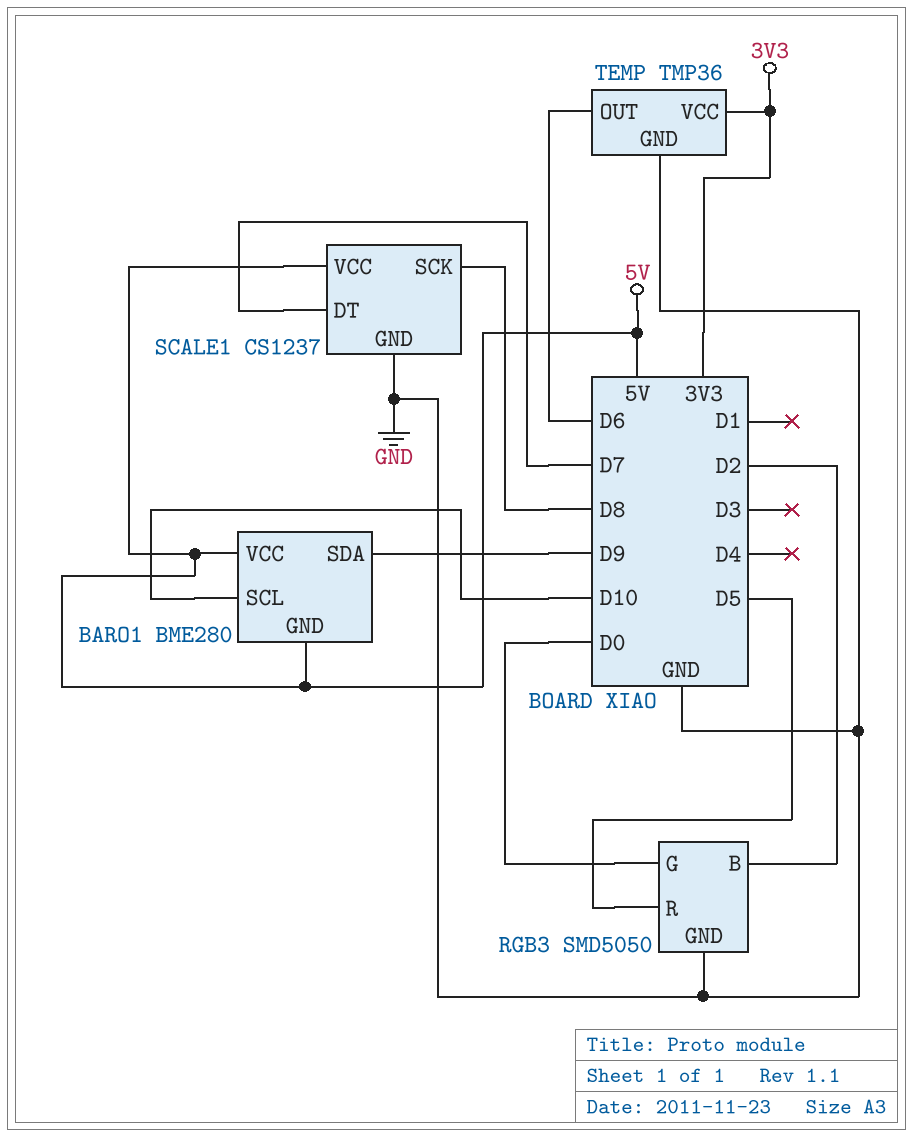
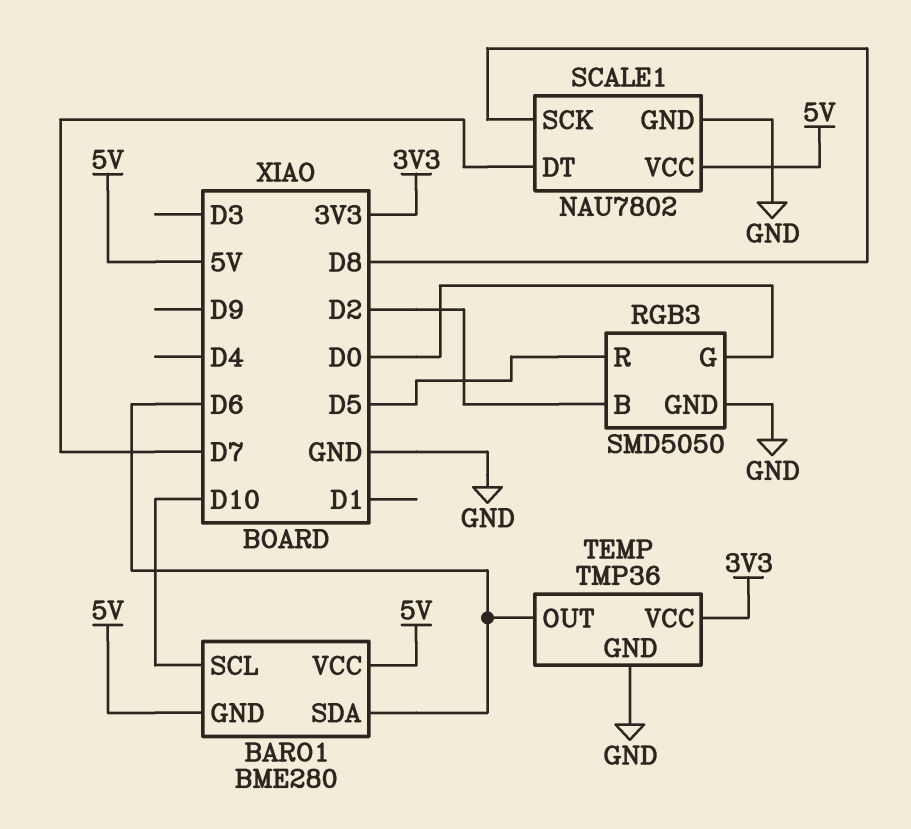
BARO1 pin SDA: D9 -> D6
SCALE1: CS1237 -> NAU7802

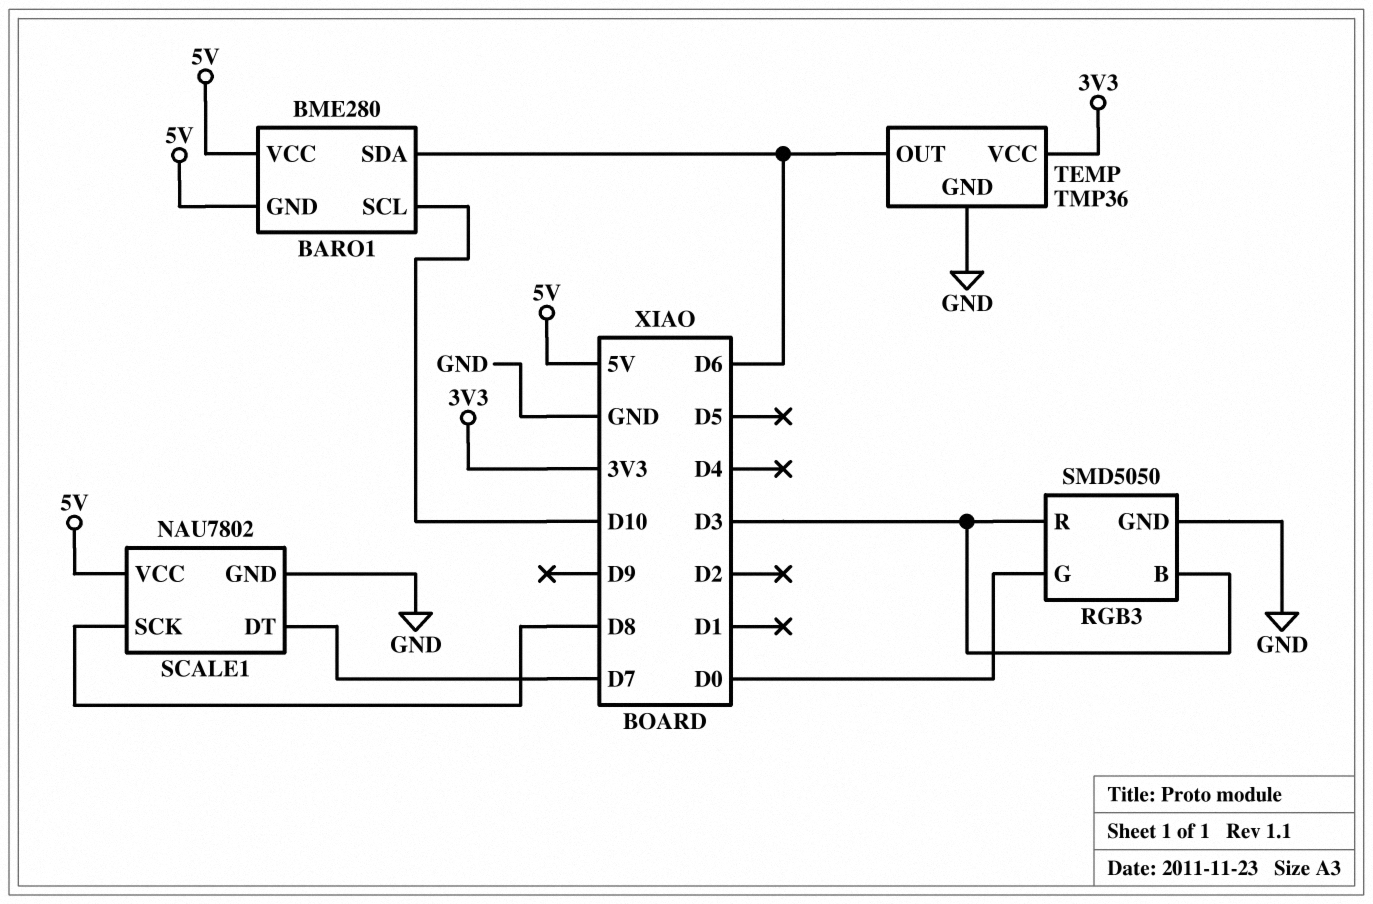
RGB3 pin B: D2 -> D3
RGB3 pin R: D5 -> D3

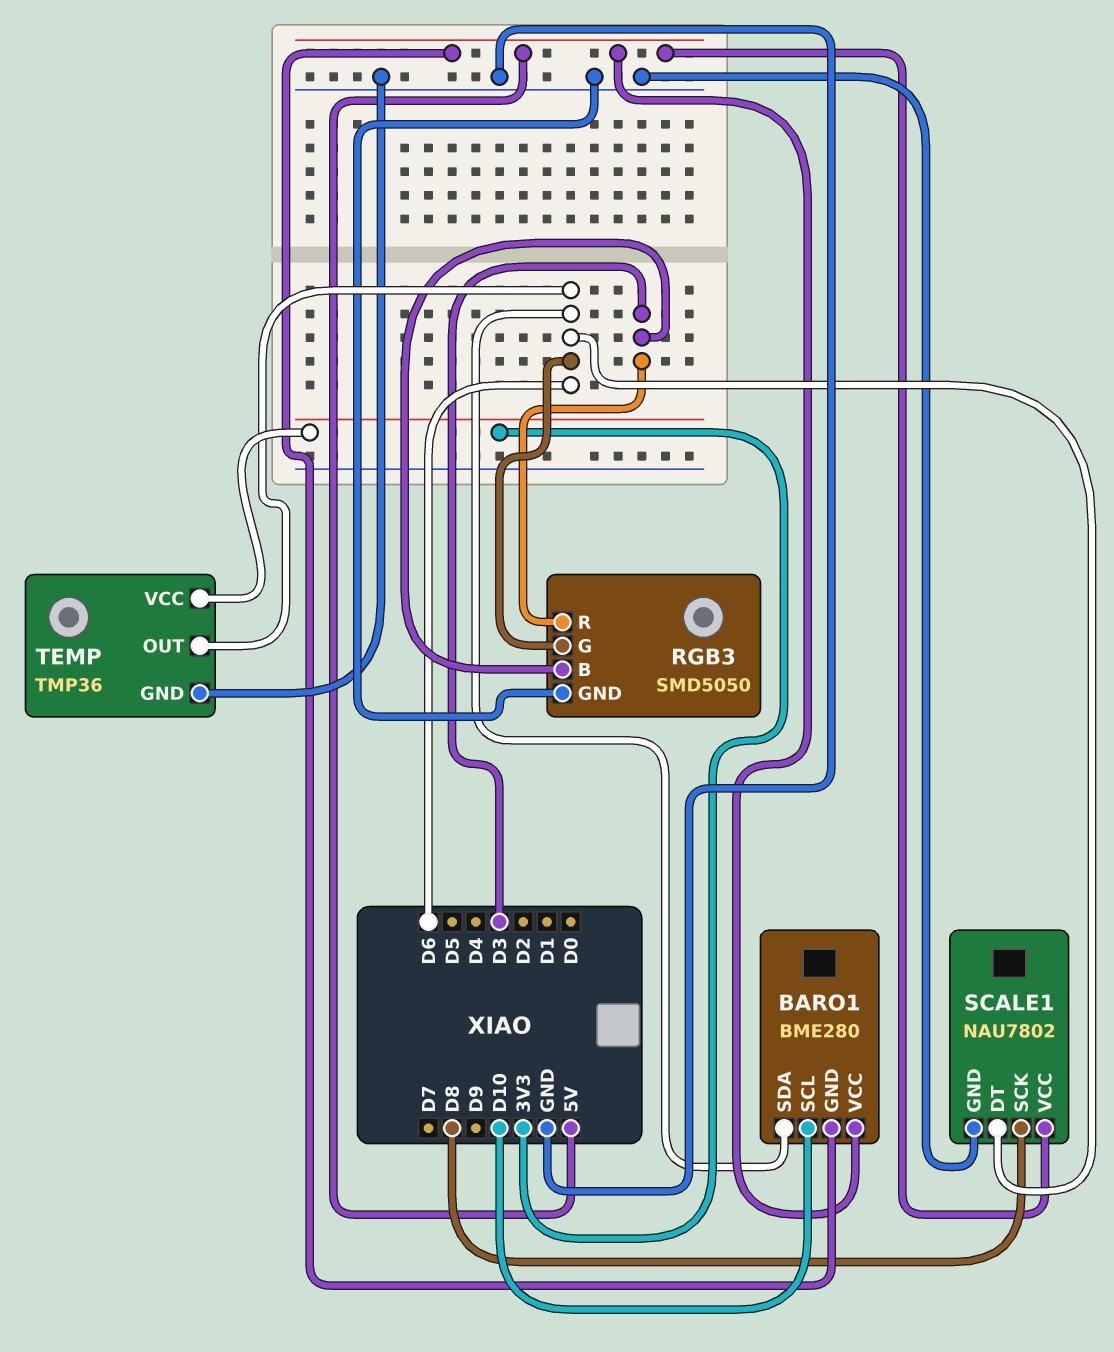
RGB3 pin G: D0 -> D6
SCALE1 pin DT: D7 -> D6

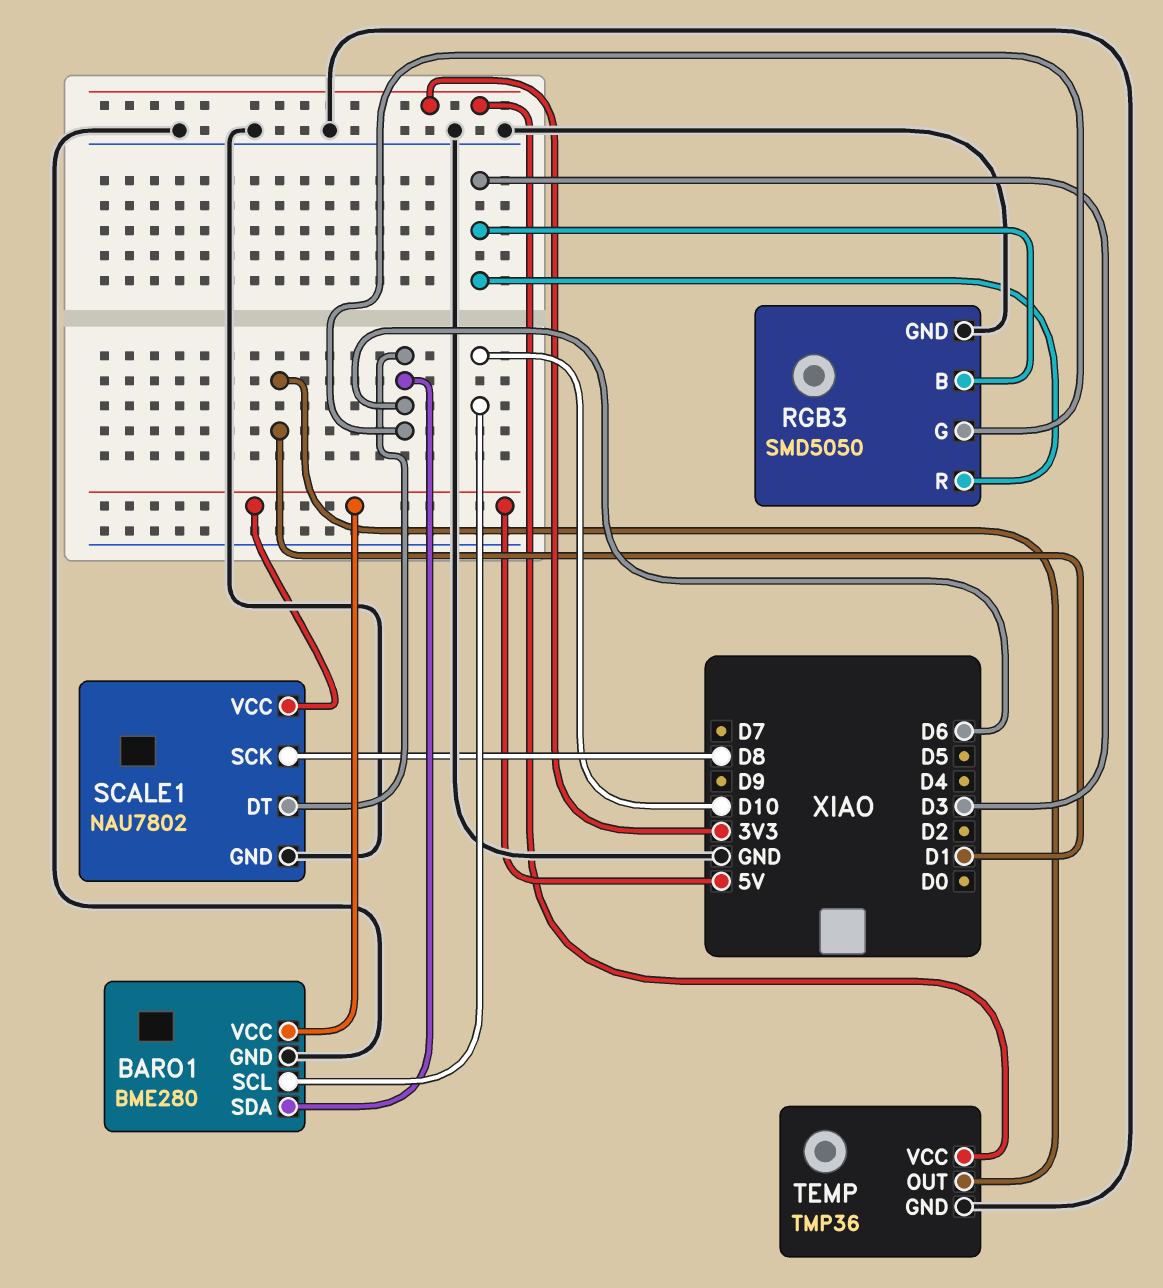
BARO1 pin GND: 5V -> GND
TEMP pin OUT: D6 -> D1

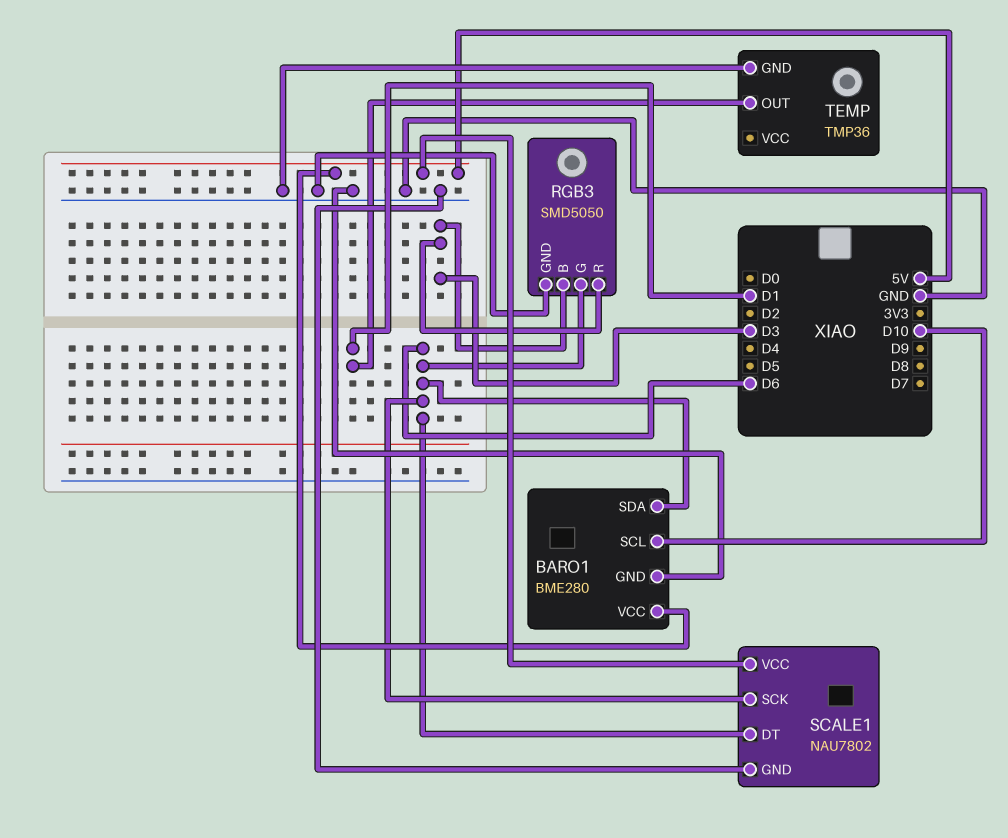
SCALE1 pin SCK: D8 -> D6
TEMP pin VCC: 3V3 -> none

